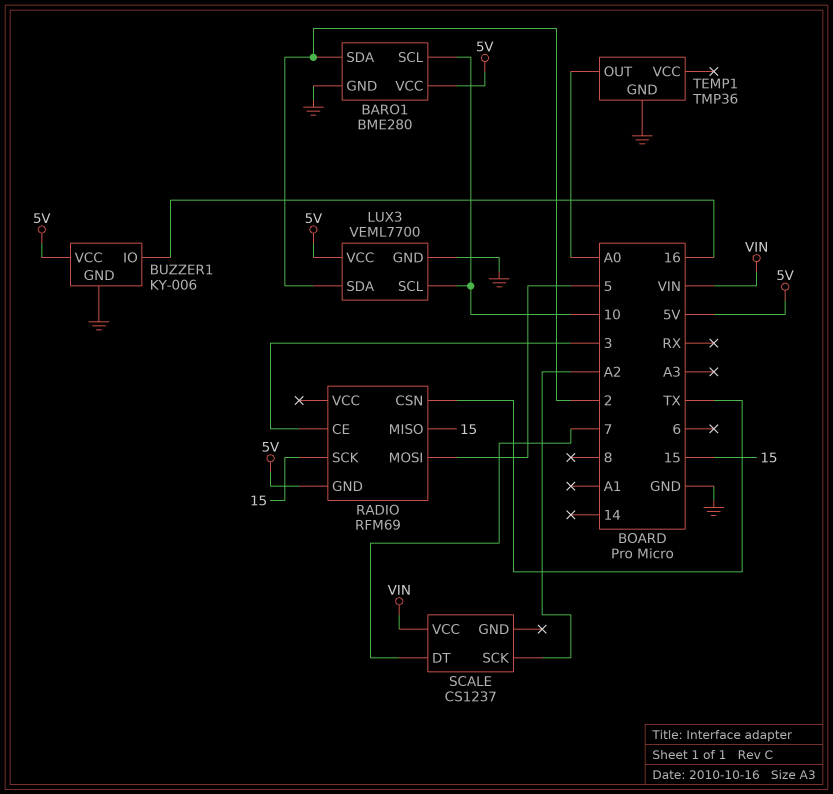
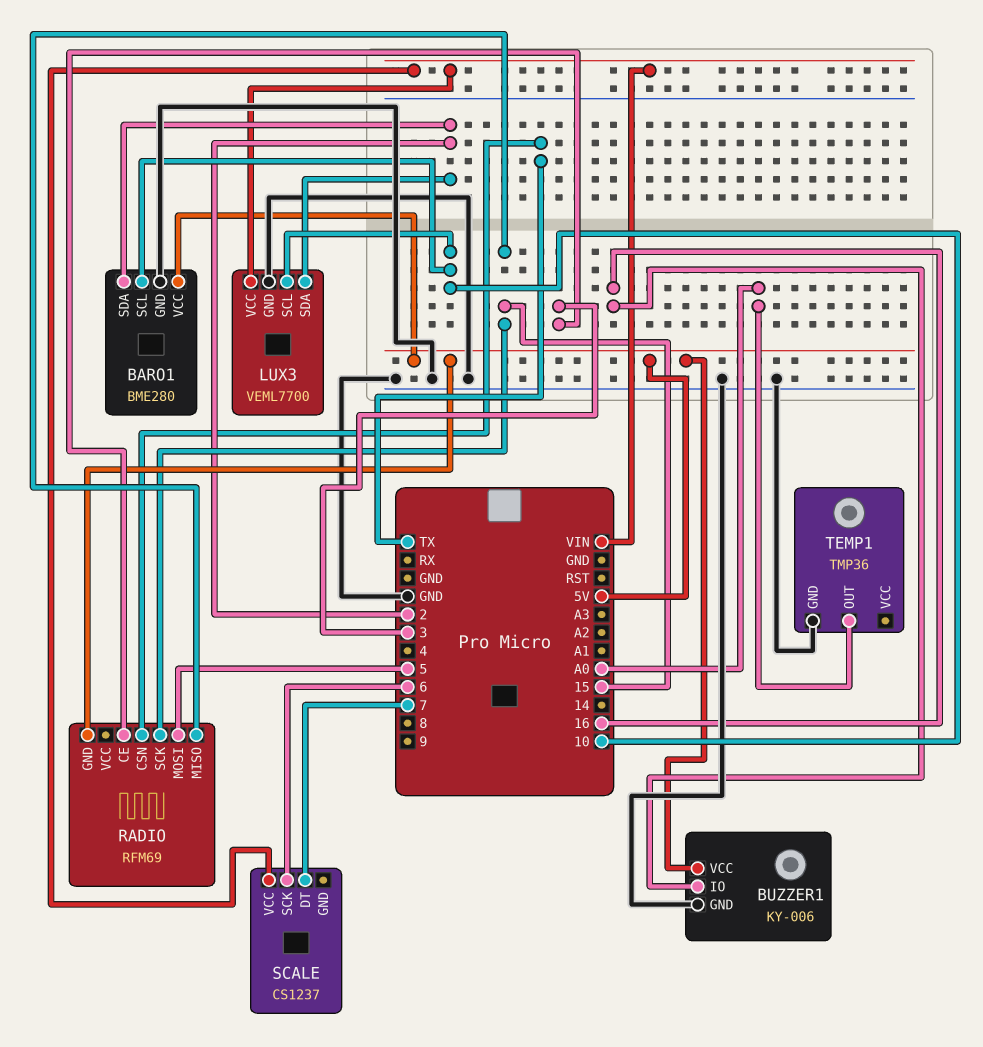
LUX3 pin VCC: 5V -> VIN
SCALE pin SCK: A2 -> 6

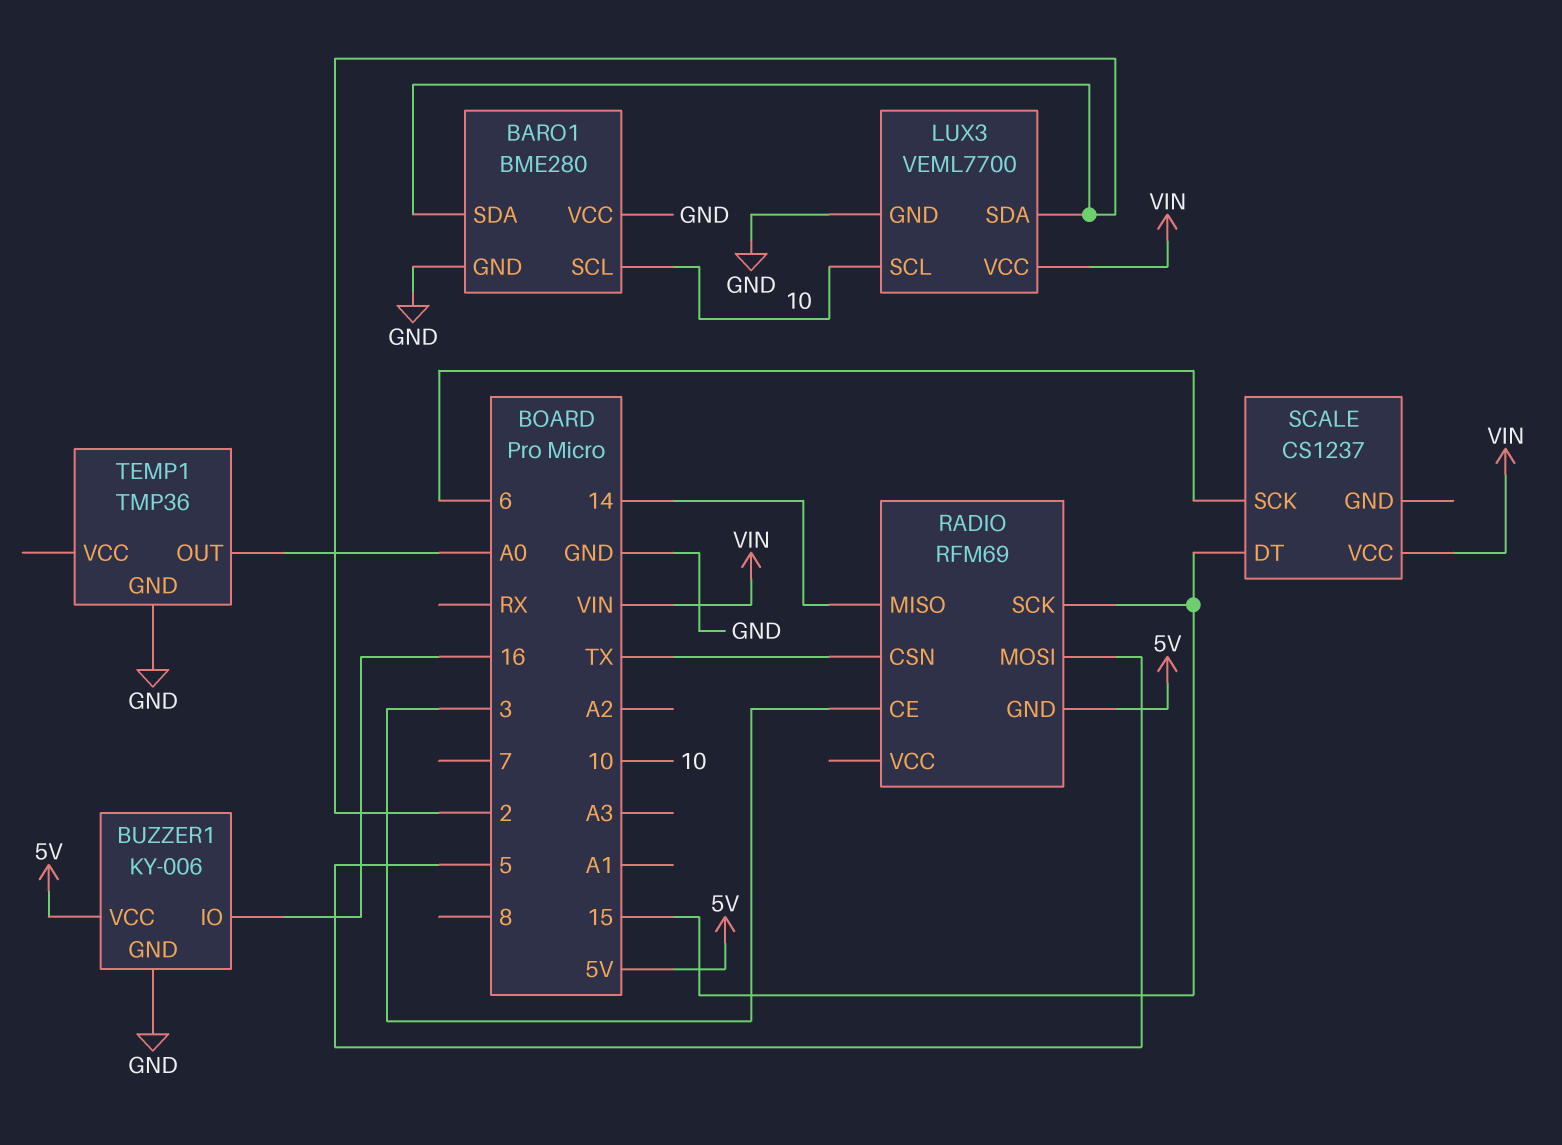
BARO1 pin VCC: 5V -> GND
RADIO pin MISO: 15 -> 14
SCALE pin DT: 7 -> 15

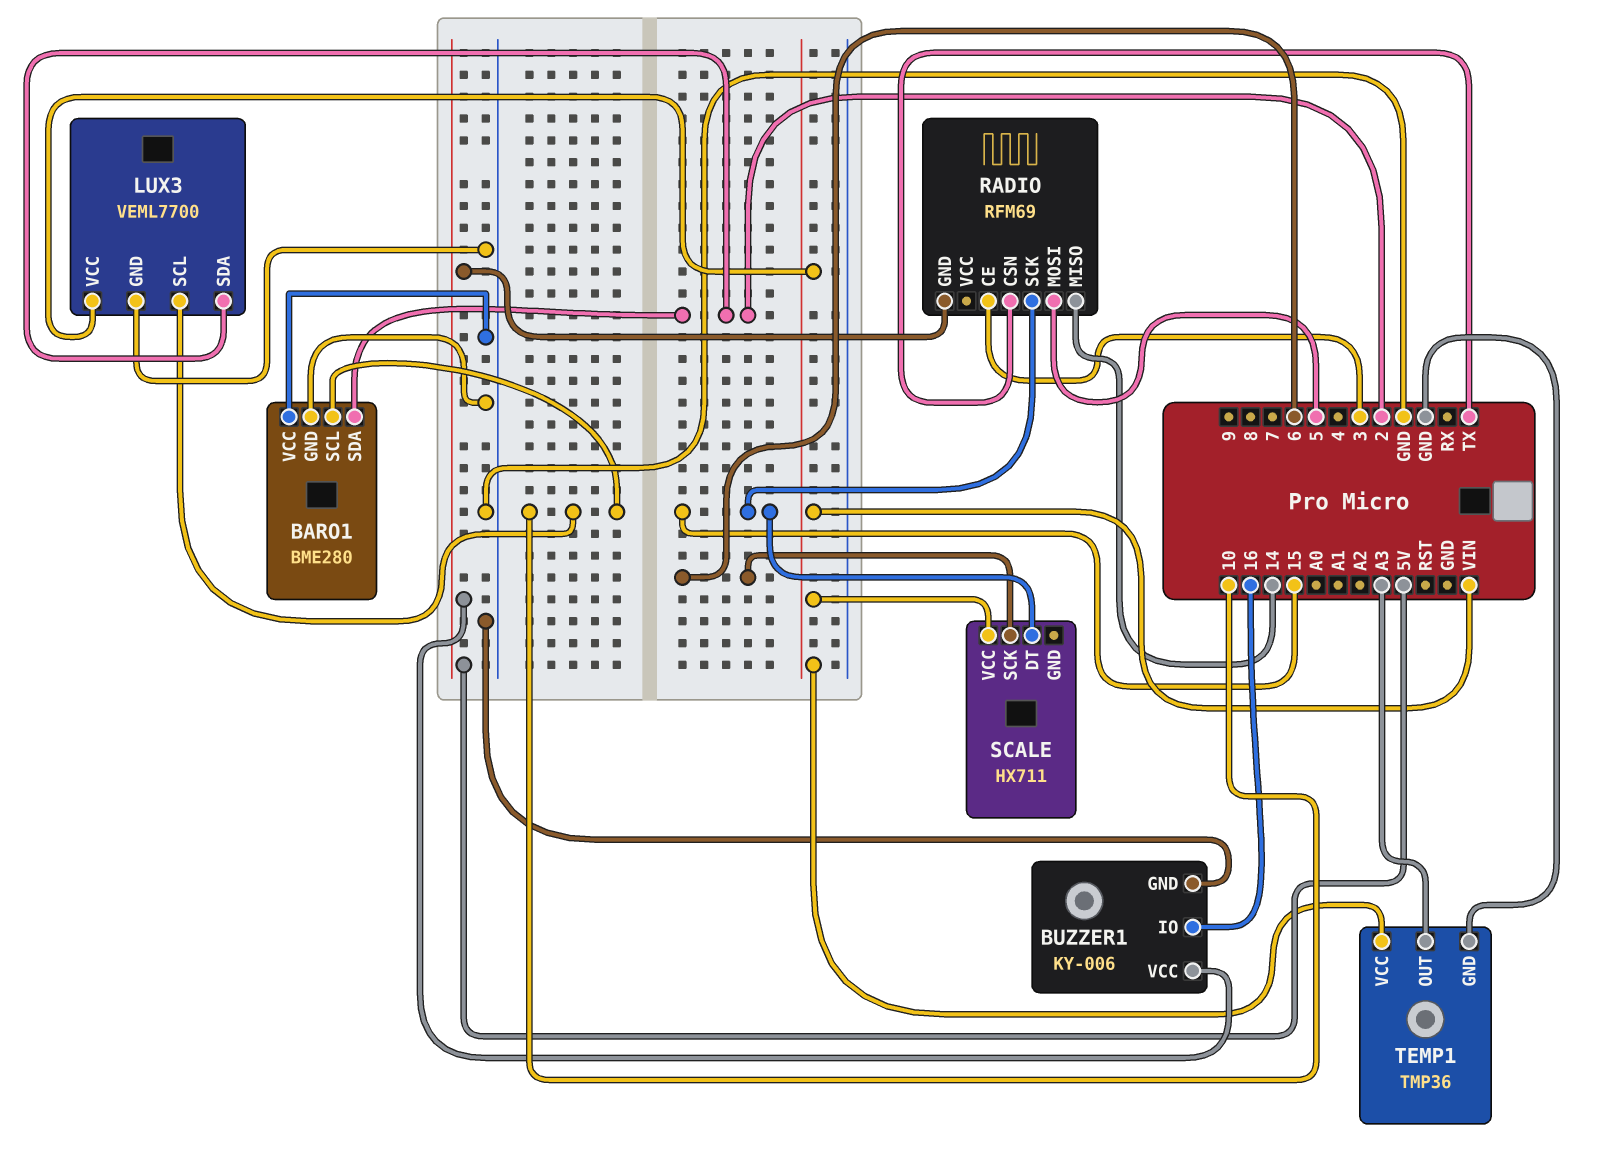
SCALE: CS1237 -> HX711
TEMP1 pin OUT: A0 -> A3
TEMP1 pin VCC: none -> VIN

